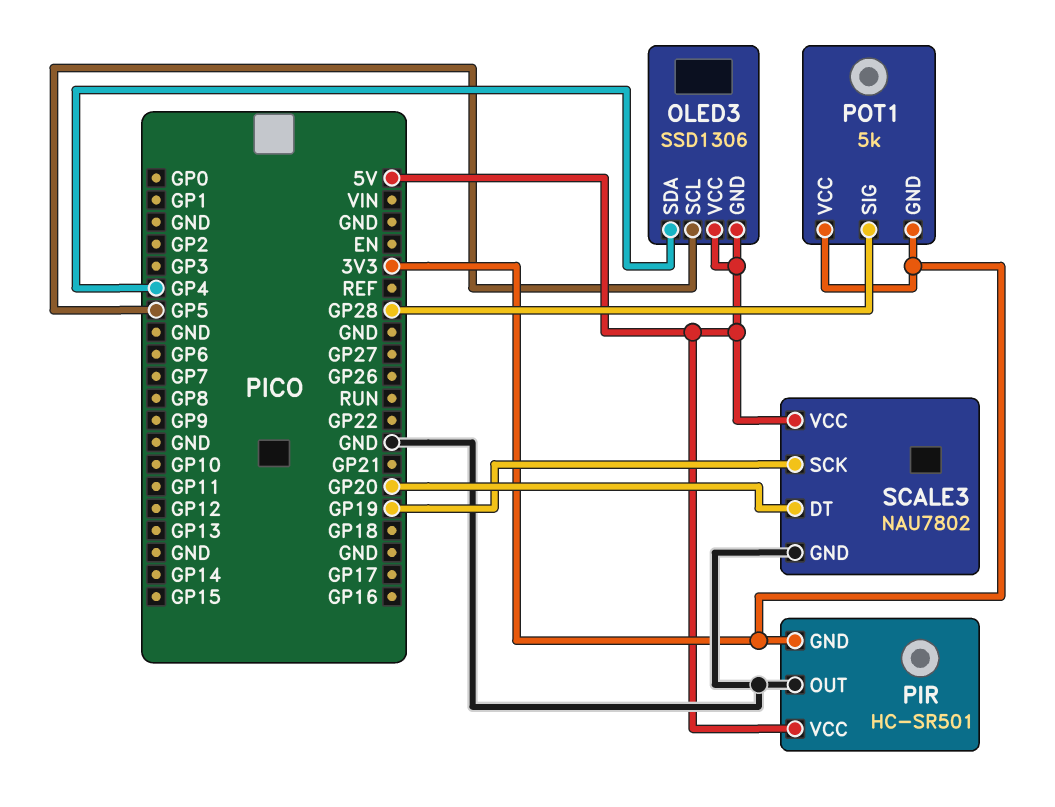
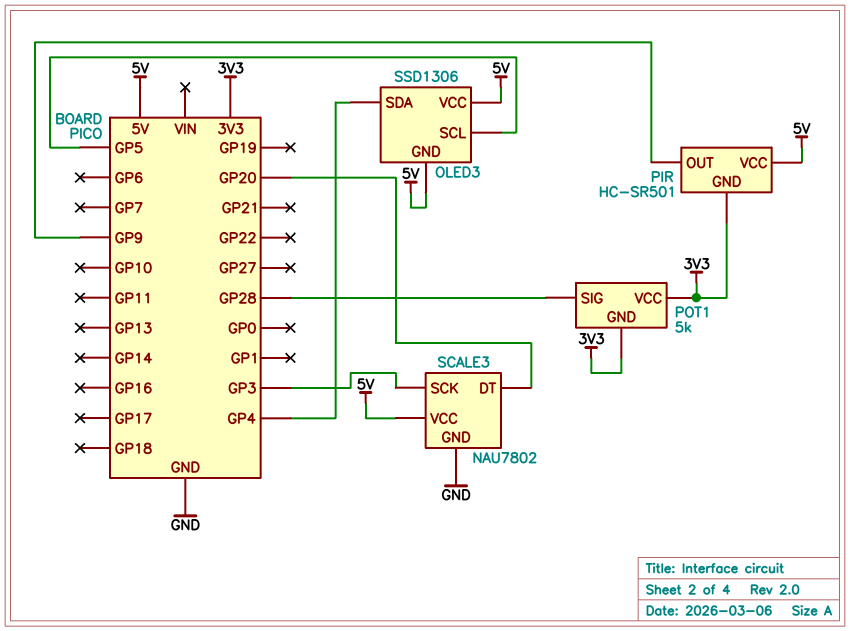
PIR pin OUT: GND -> GP9
SCALE3 pin SCK: GP19 -> GP3

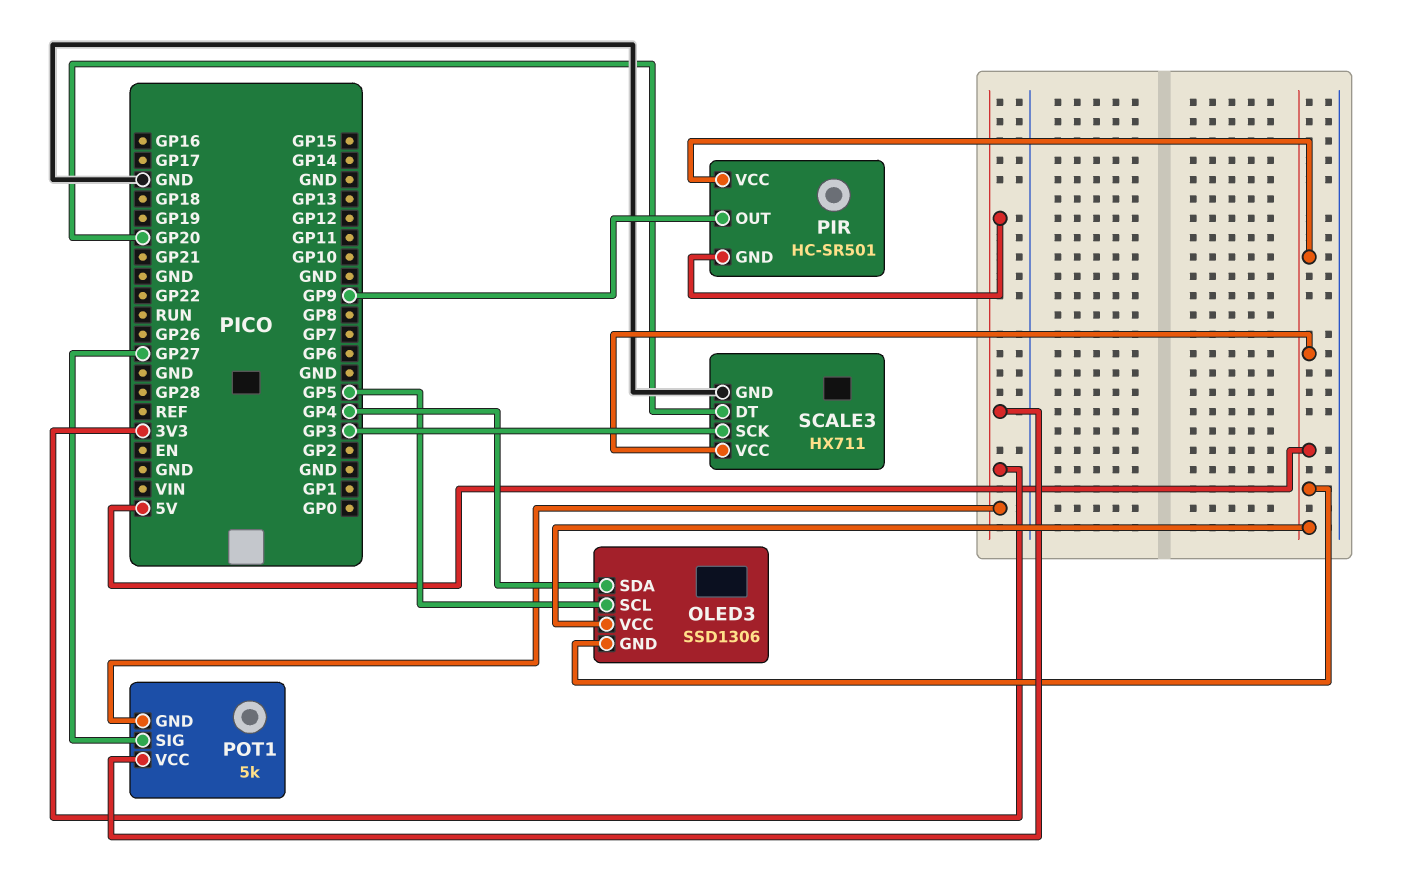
POT1 pin SIG: GP28 -> GP27
SCALE3: NAU7802 -> HX711

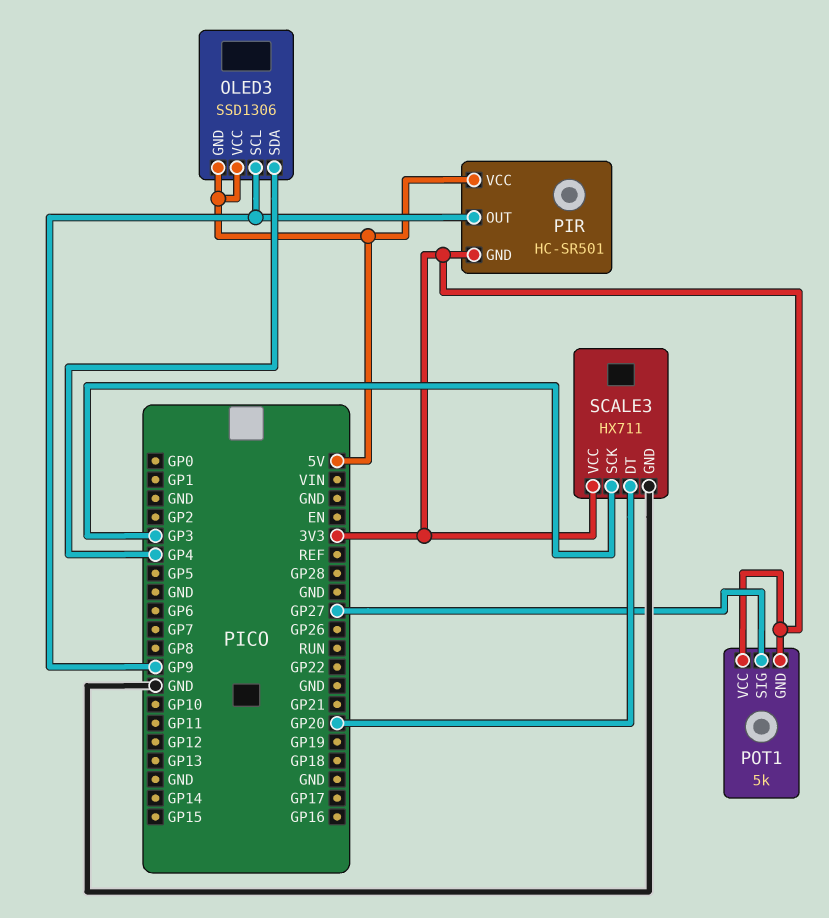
OLED3 pin SCL: GP5 -> GP9
SCALE3 pin VCC: 5V -> 3V3

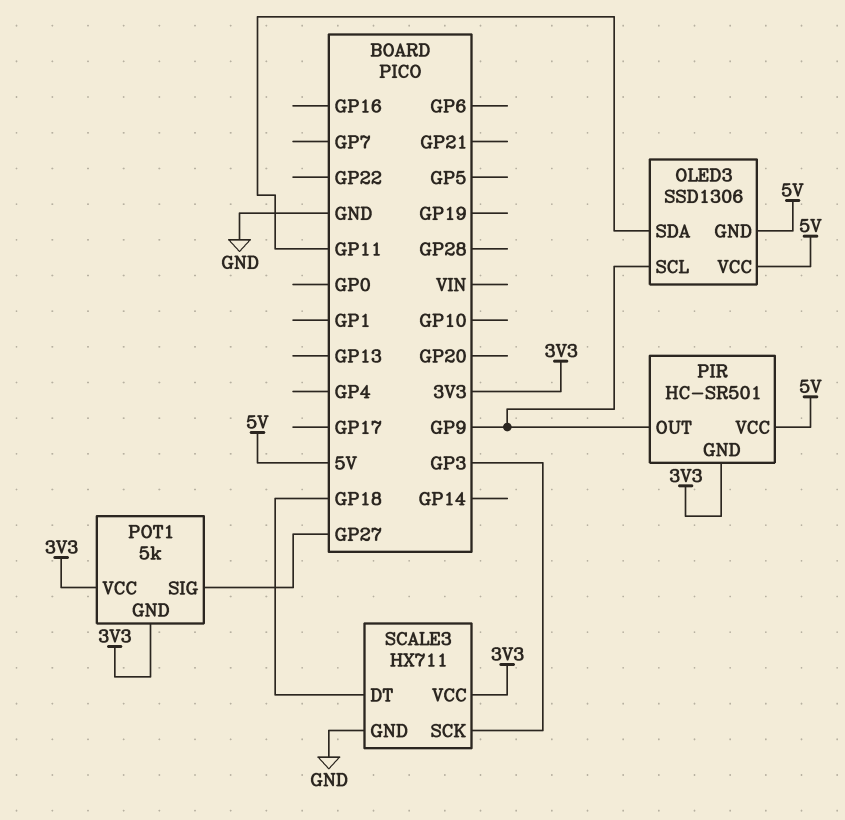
OLED3 pin SDA: GP4 -> GP11
SCALE3 pin DT: GP20 -> GP18

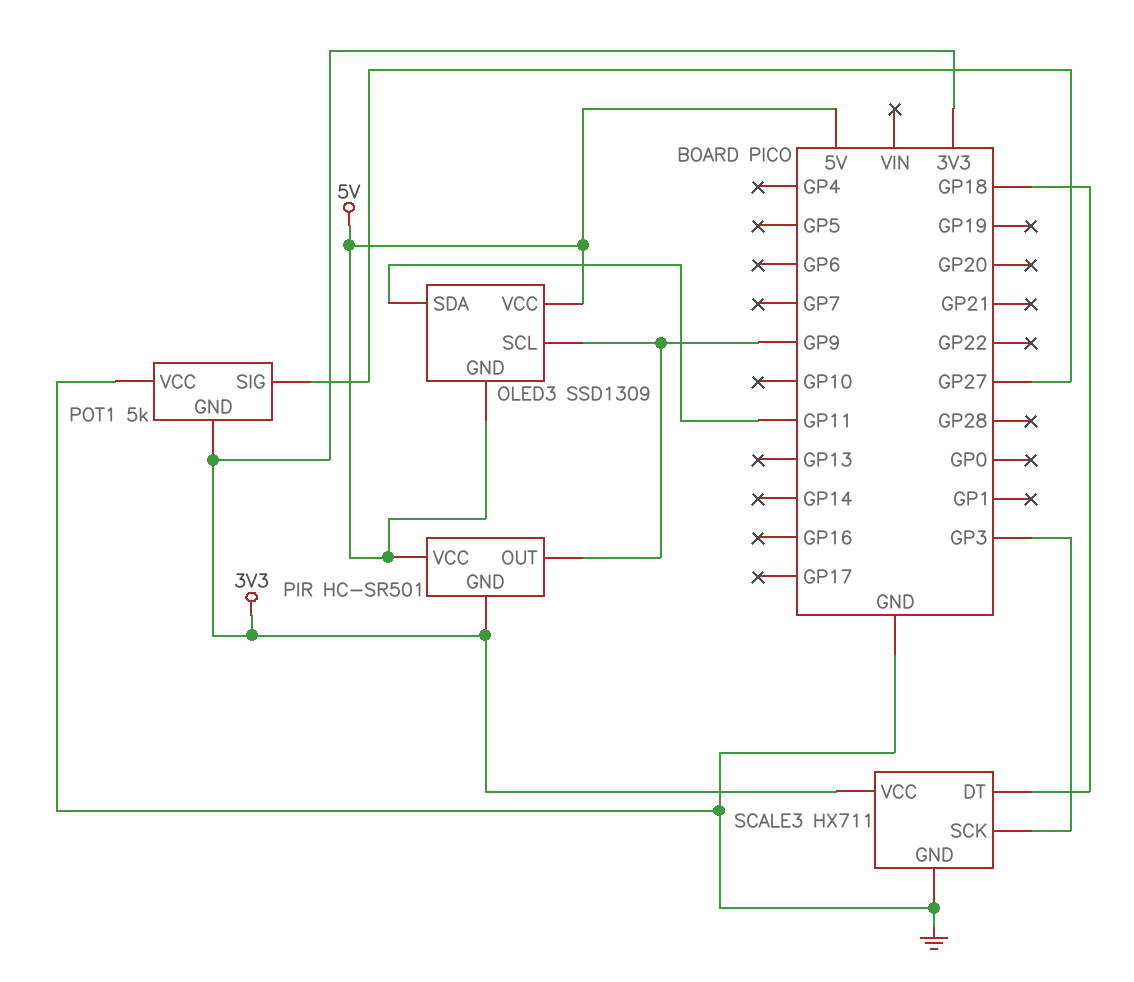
OLED3: SSD1306 -> SSD1309
POT1 pin VCC: 3V3 -> GND

